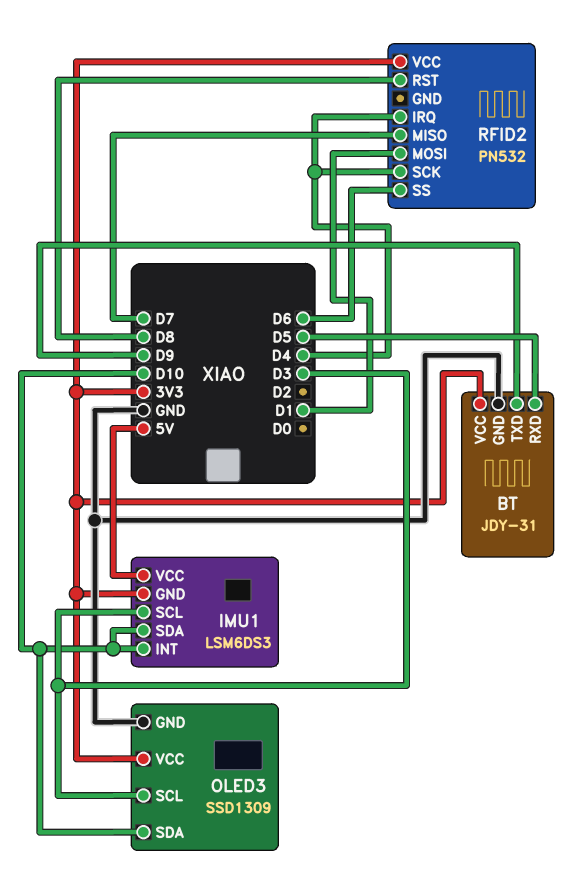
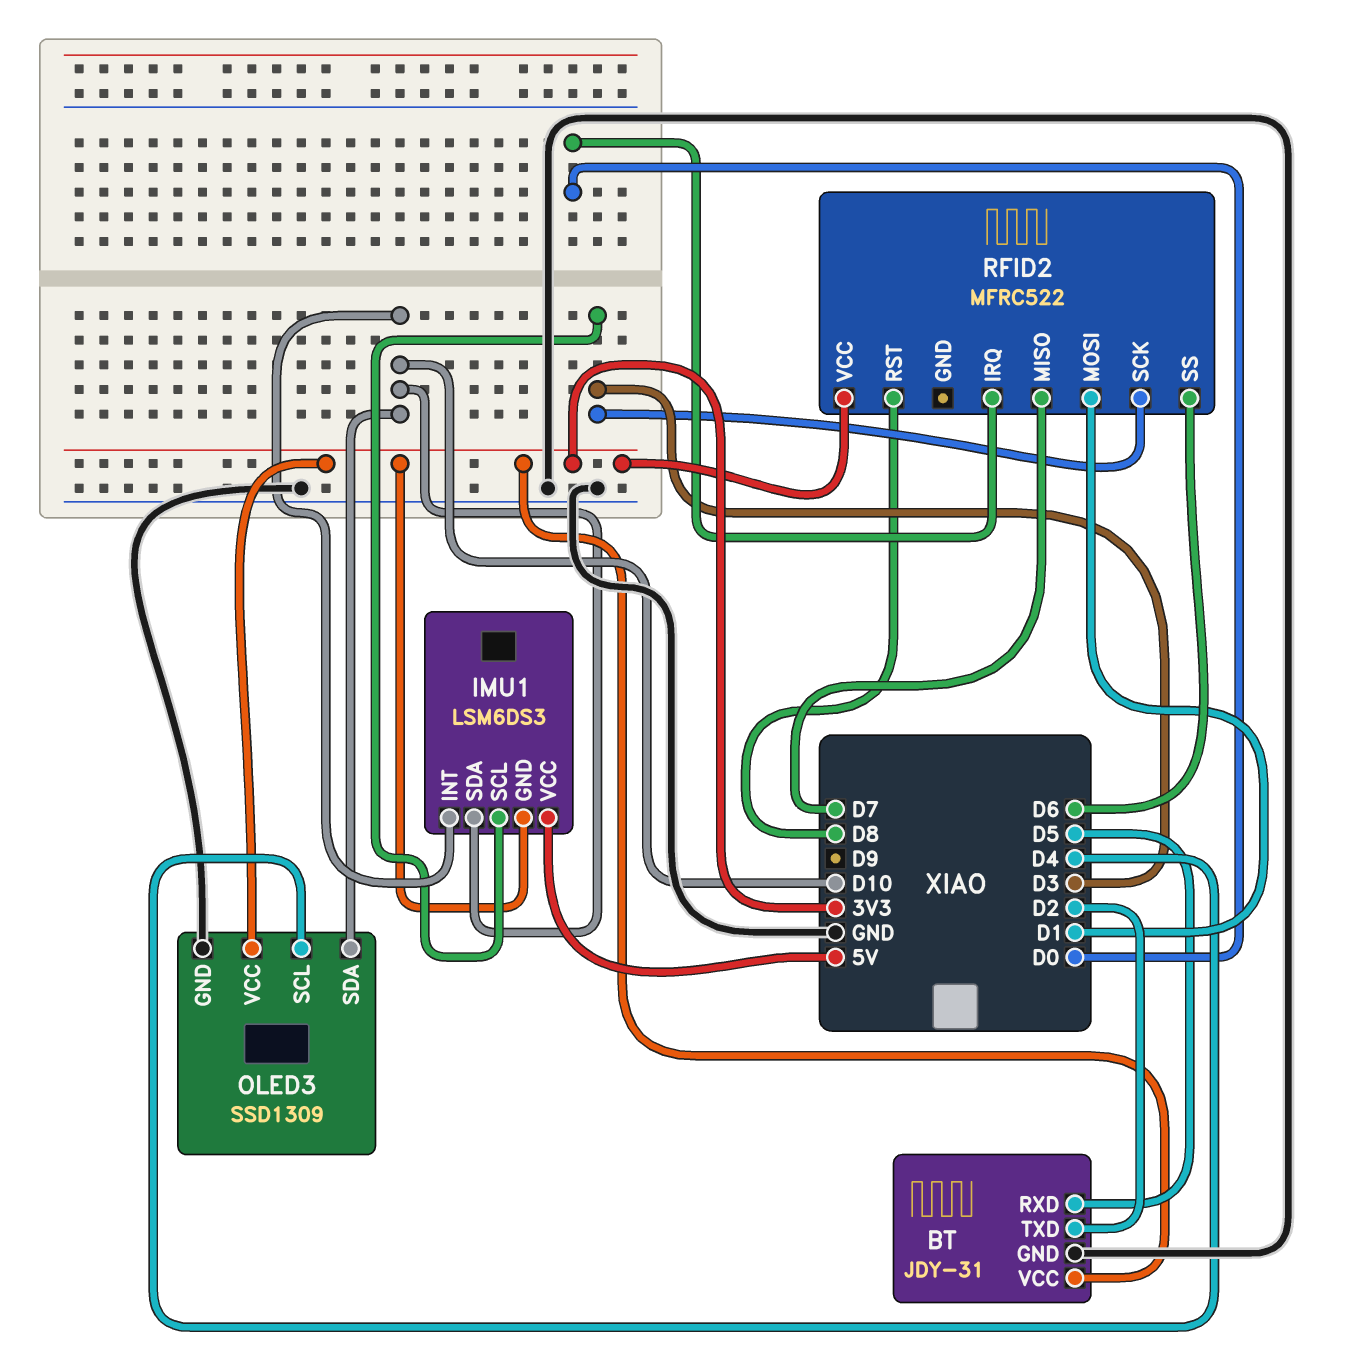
BT pin TXD: D9 -> D2
OLED3 pin SCL: D3 -> D4
RFID2: PN532 -> MFRC522
RFID2 pin IRQ: D4 -> D0
RFID2 pin SCK: D4 -> D3

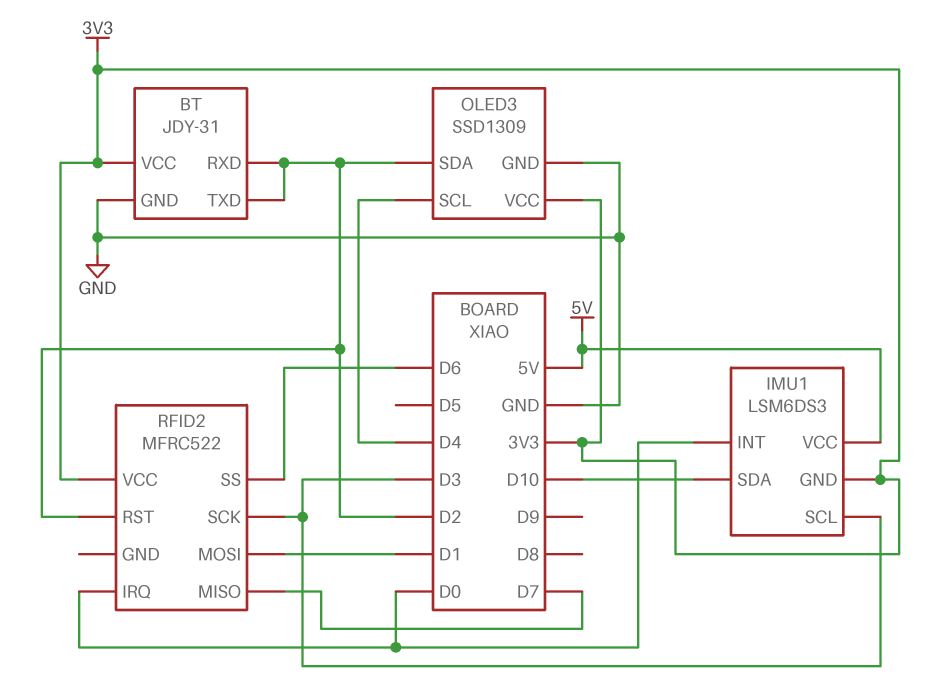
BT pin RXD: D5 -> D2
IMU1 pin INT: D10 -> D0
OLED3 pin SDA: D10 -> D2
RFID2 pin RST: D8 -> D2

